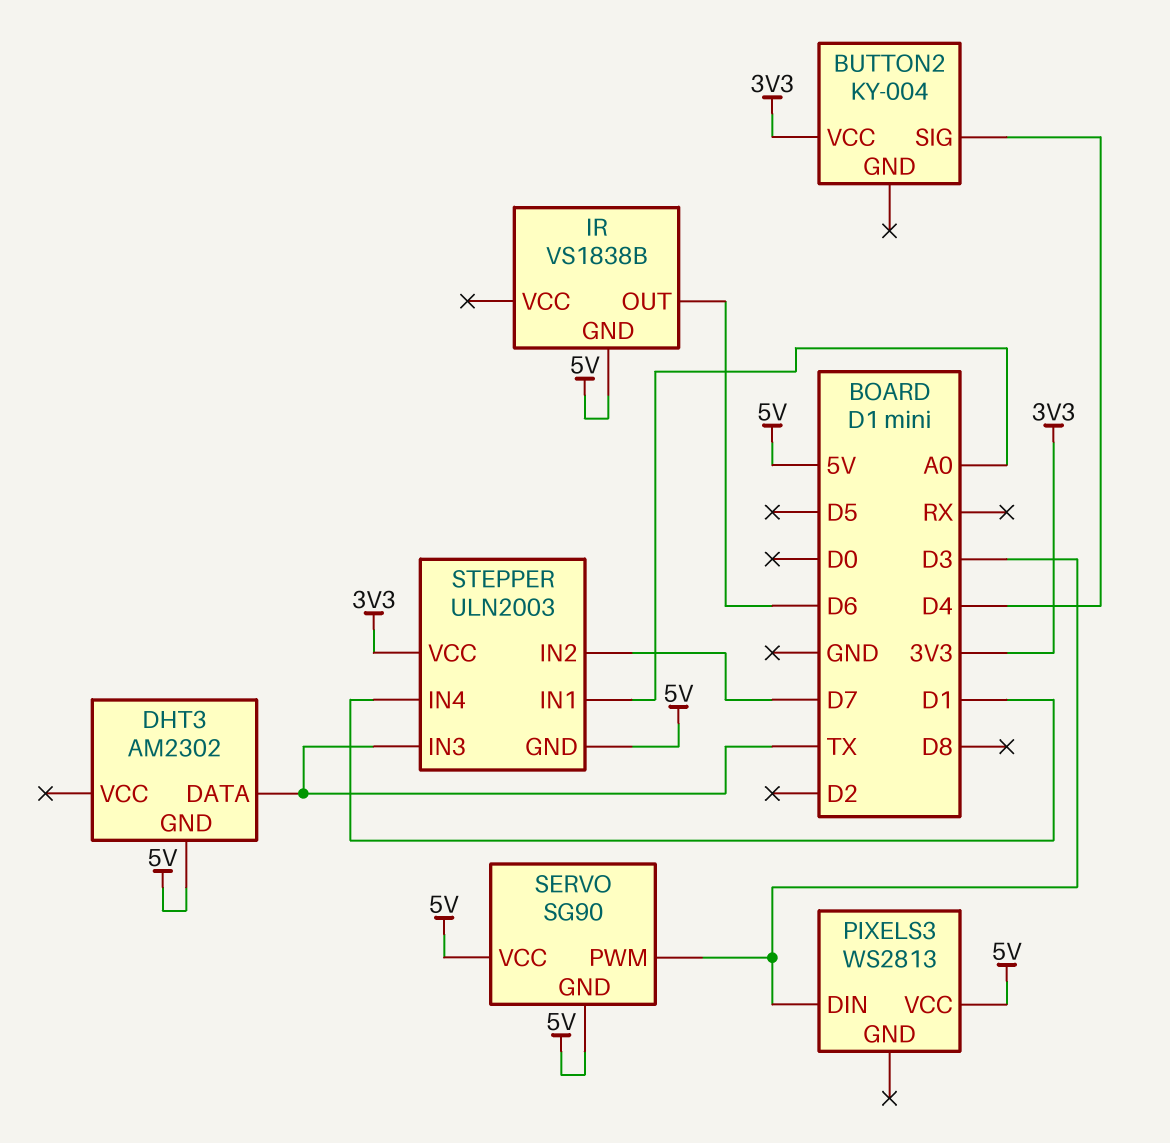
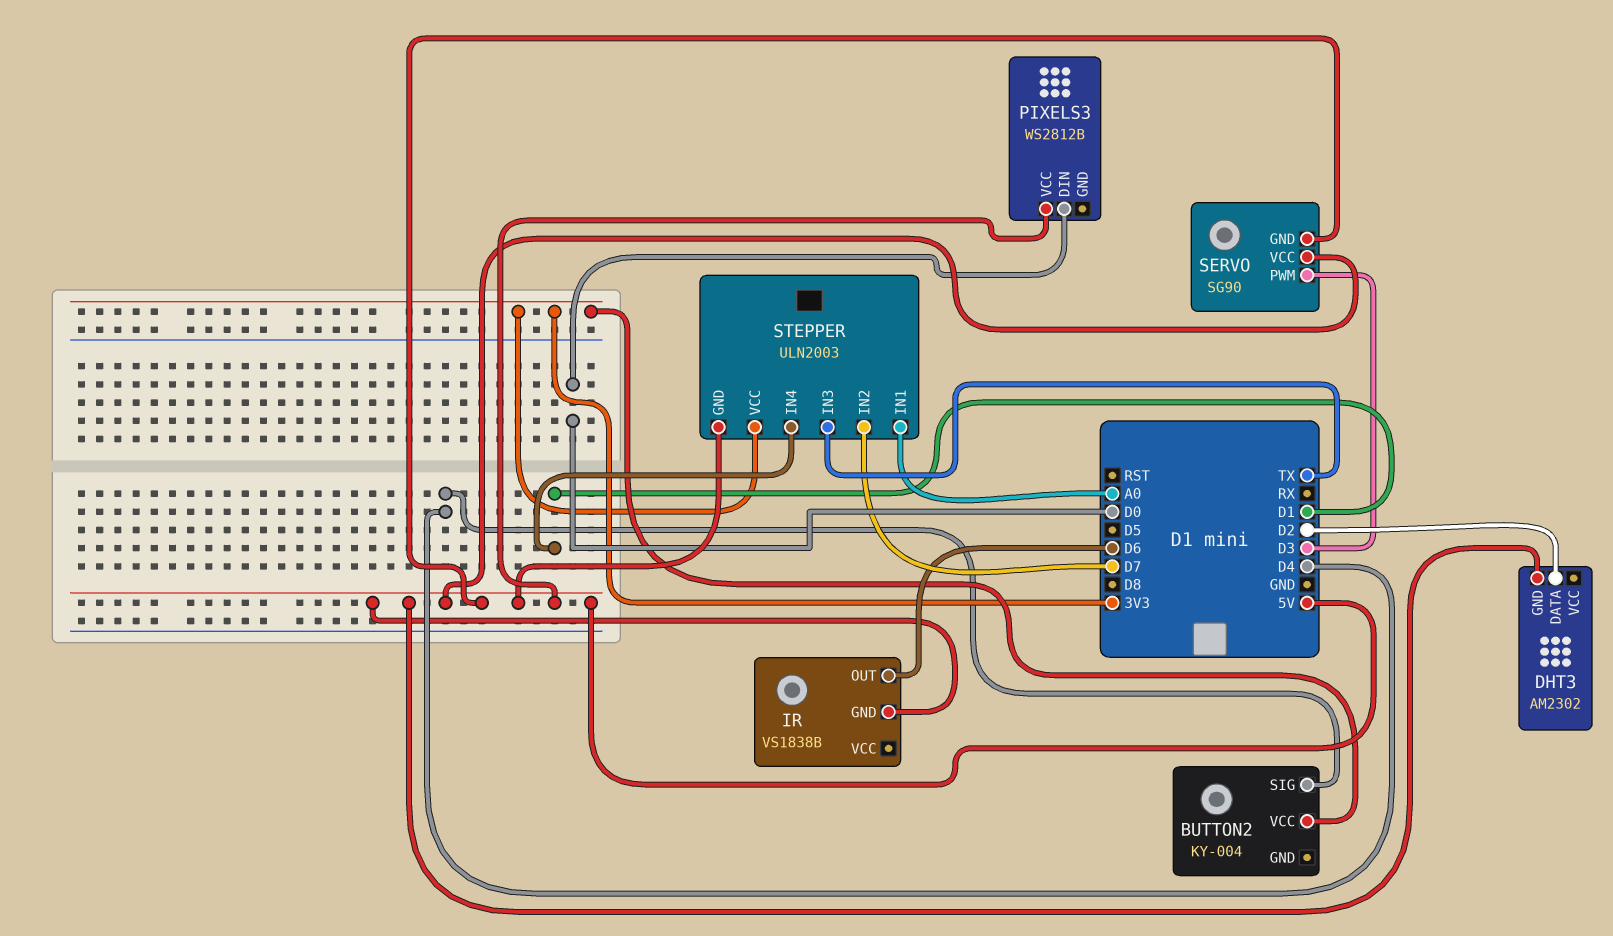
DHT3 pin DATA: TX -> D2
PIXELS3: WS2813 -> WS2812B
PIXELS3 pin DIN: D3 -> D0

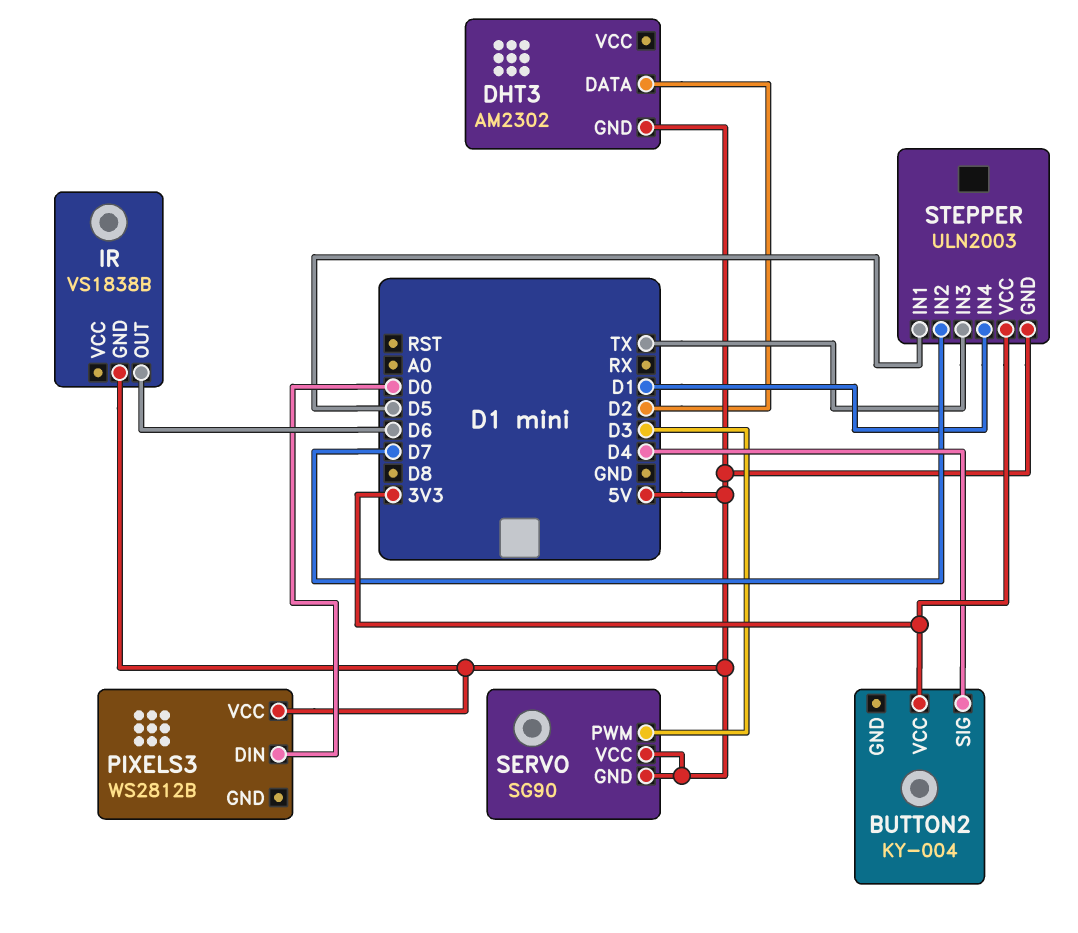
STEPPER pin IN1: A0 -> D5

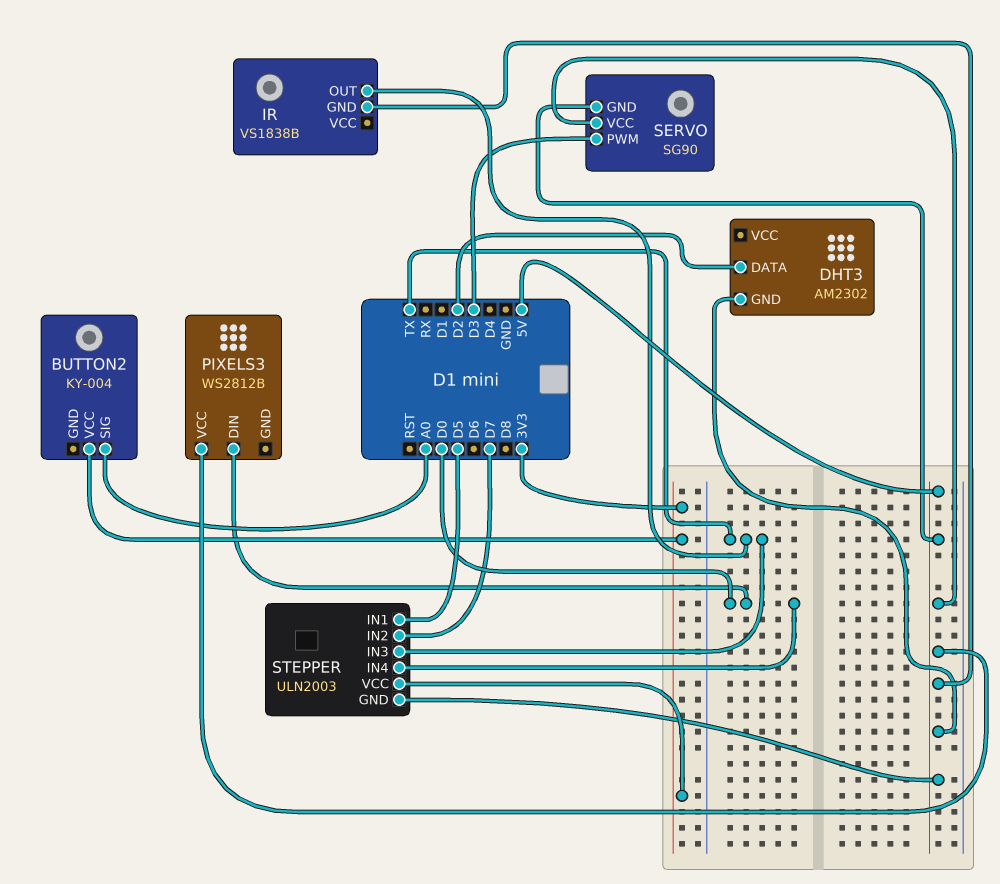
BUTTON2 pin SIG: D4 -> A0
IR pin OUT: D6 -> TX
STEPPER pin IN4: D1 -> D0

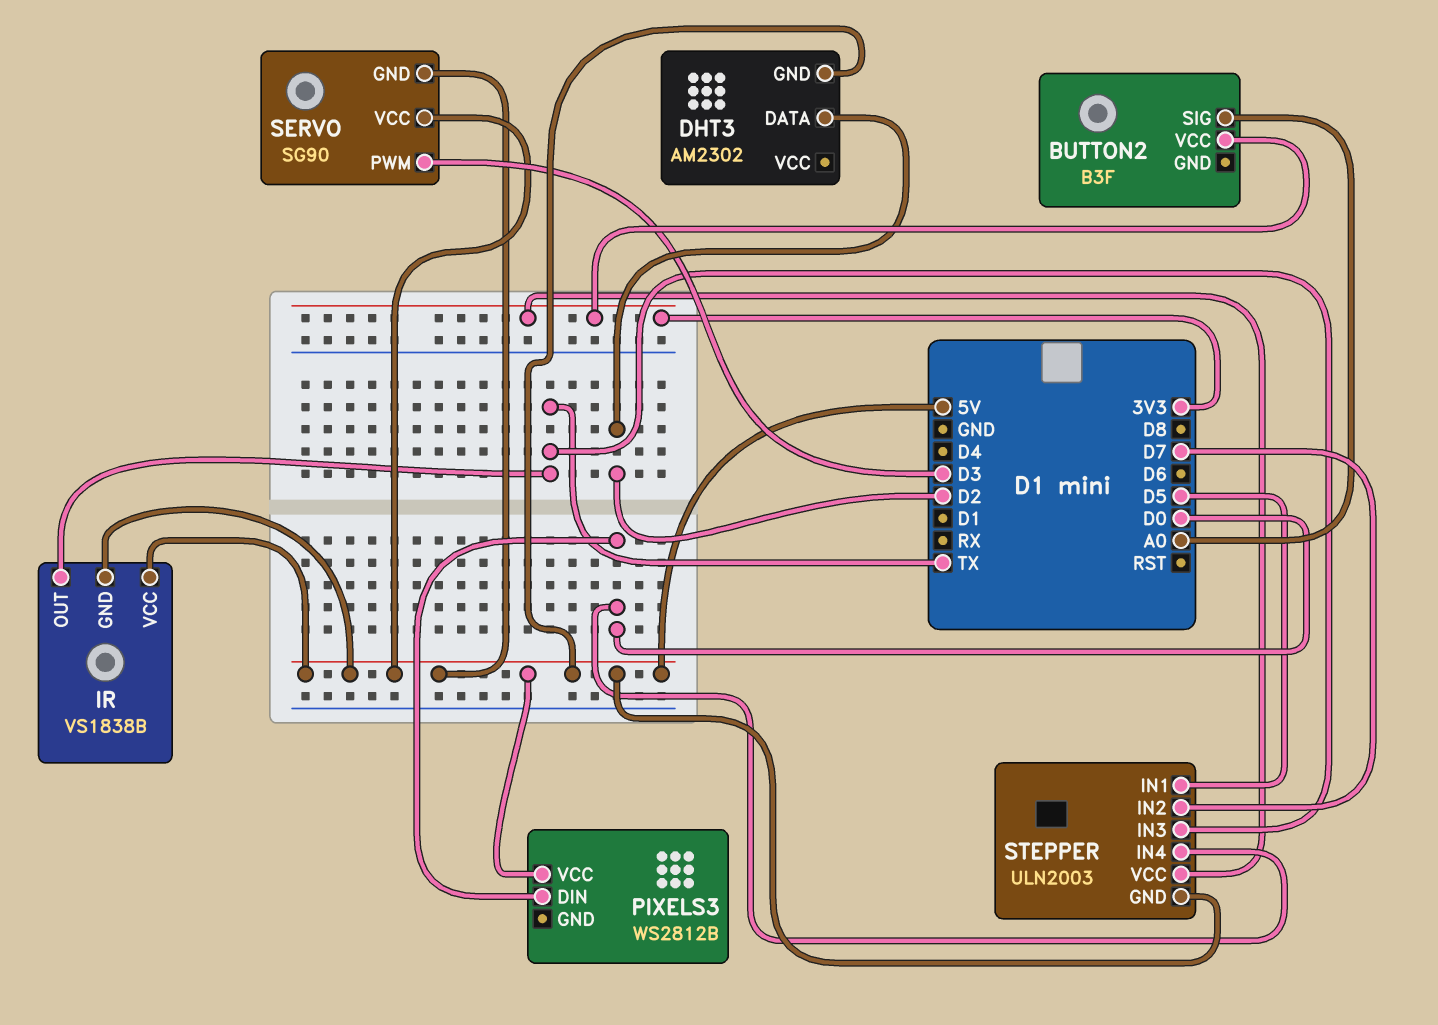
BUTTON2: KY-004 -> B3F
IR pin VCC: none -> 5V

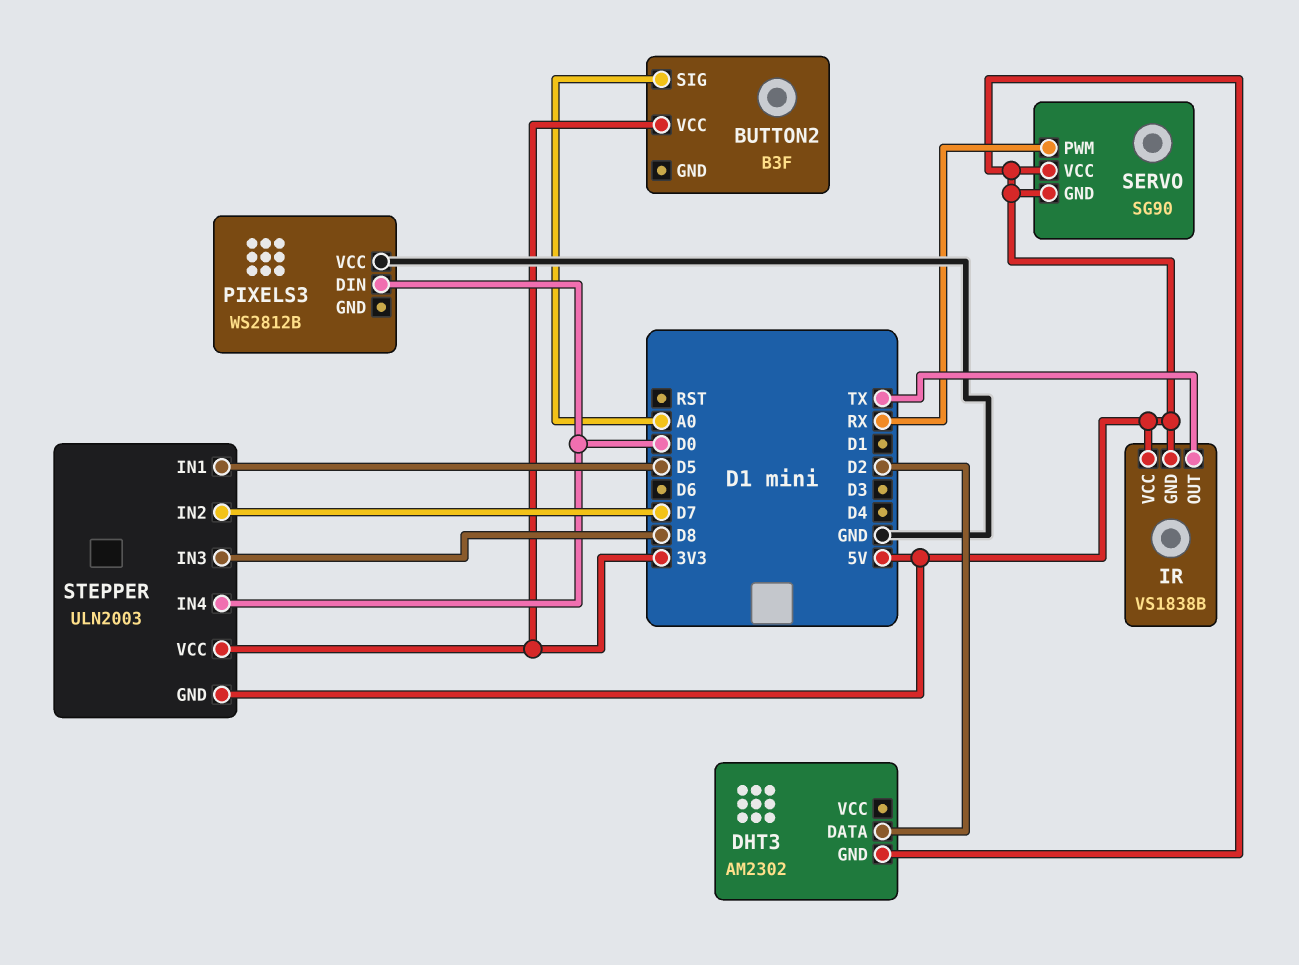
PIXELS3 pin VCC: 5V -> GND
SERVO pin PWM: D3 -> RX
STEPPER pin IN3: TX -> D8

